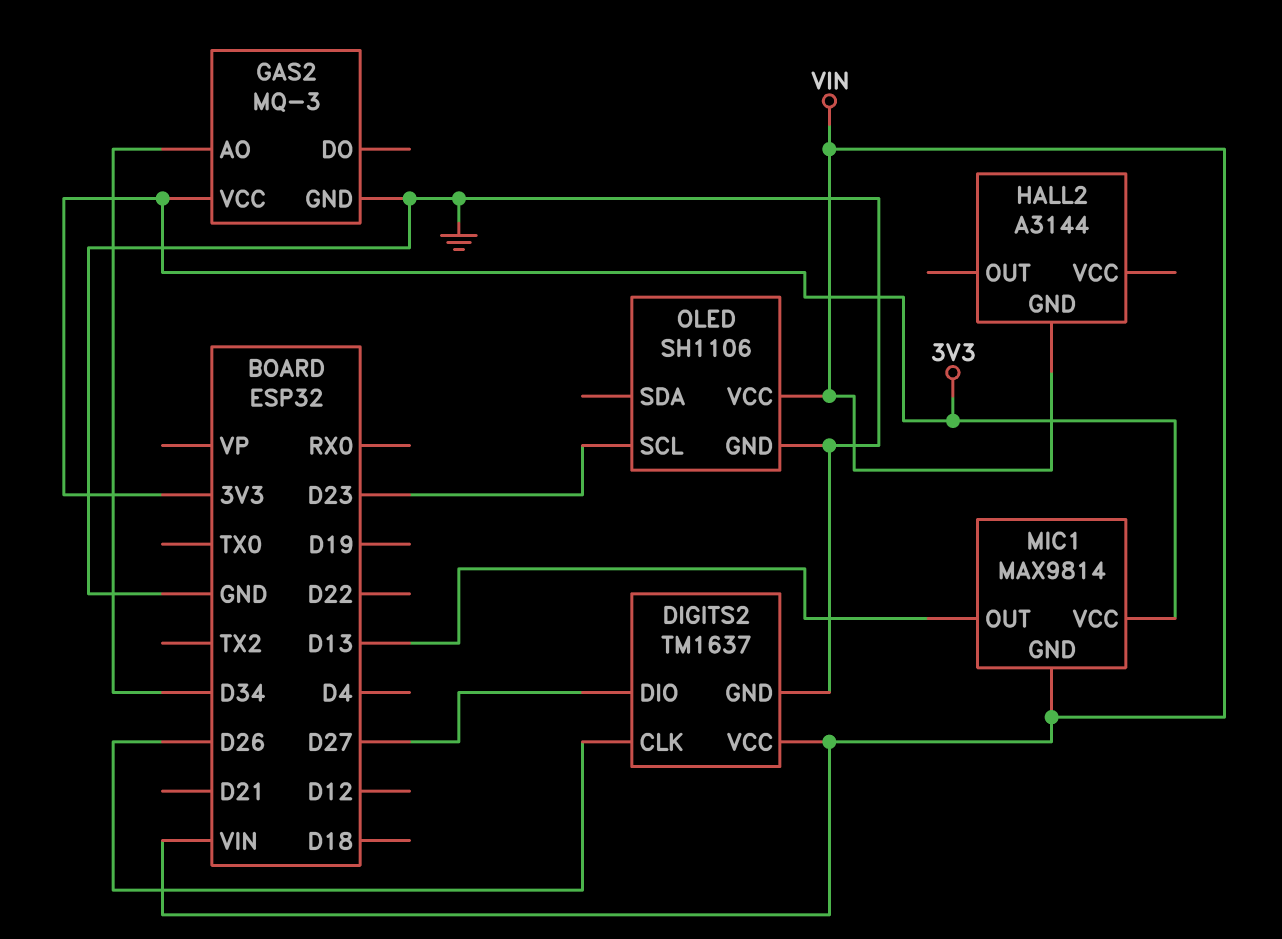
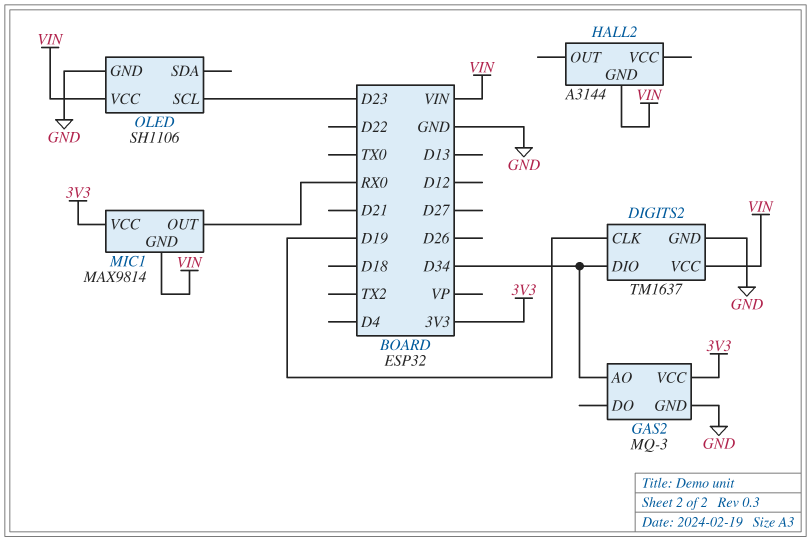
DIGITS2 pin CLK: D26 -> D19
DIGITS2 pin DIO: D27 -> D34
MIC1 pin OUT: D13 -> RX0

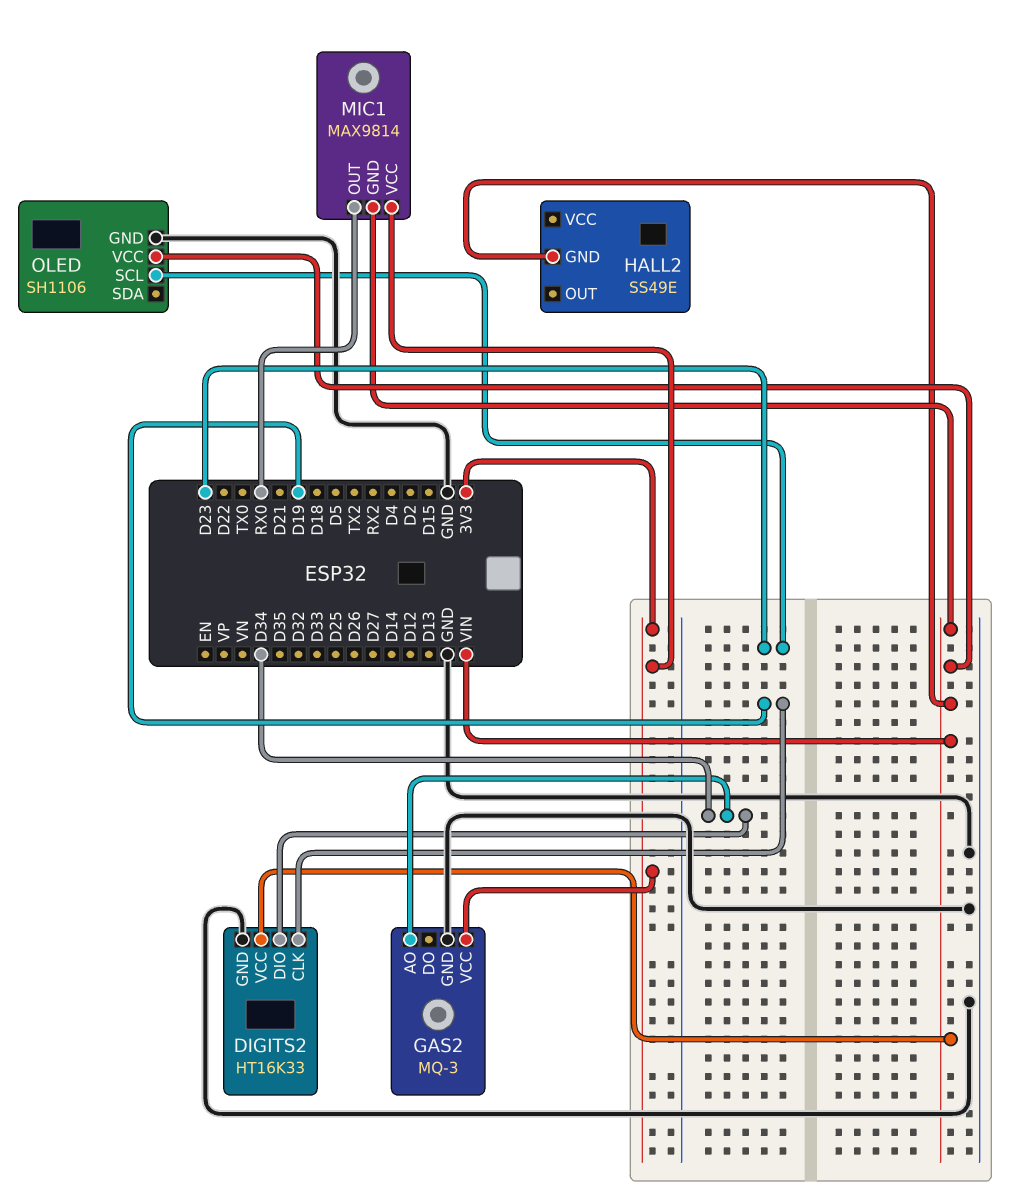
DIGITS2: TM1637 -> HT16K33
HALL2: A3144 -> SS49E

